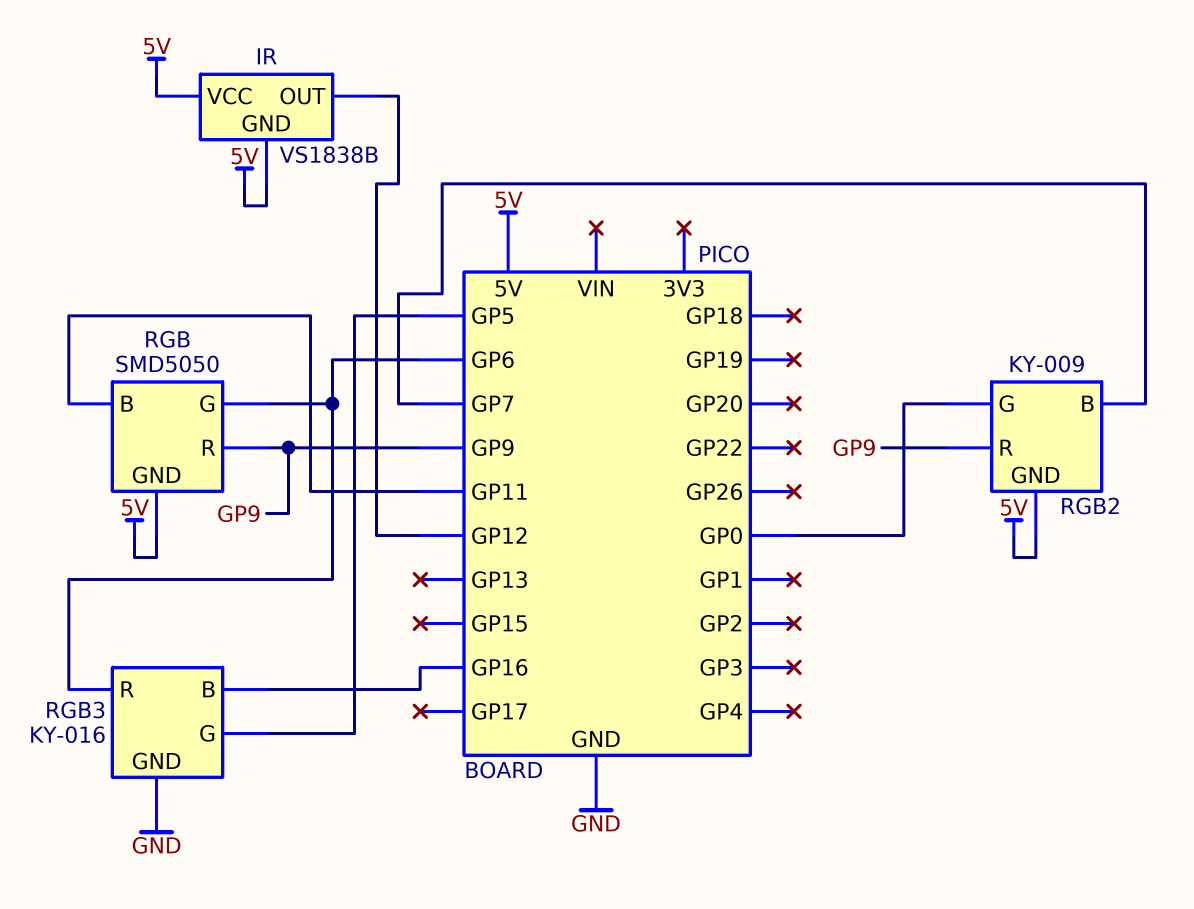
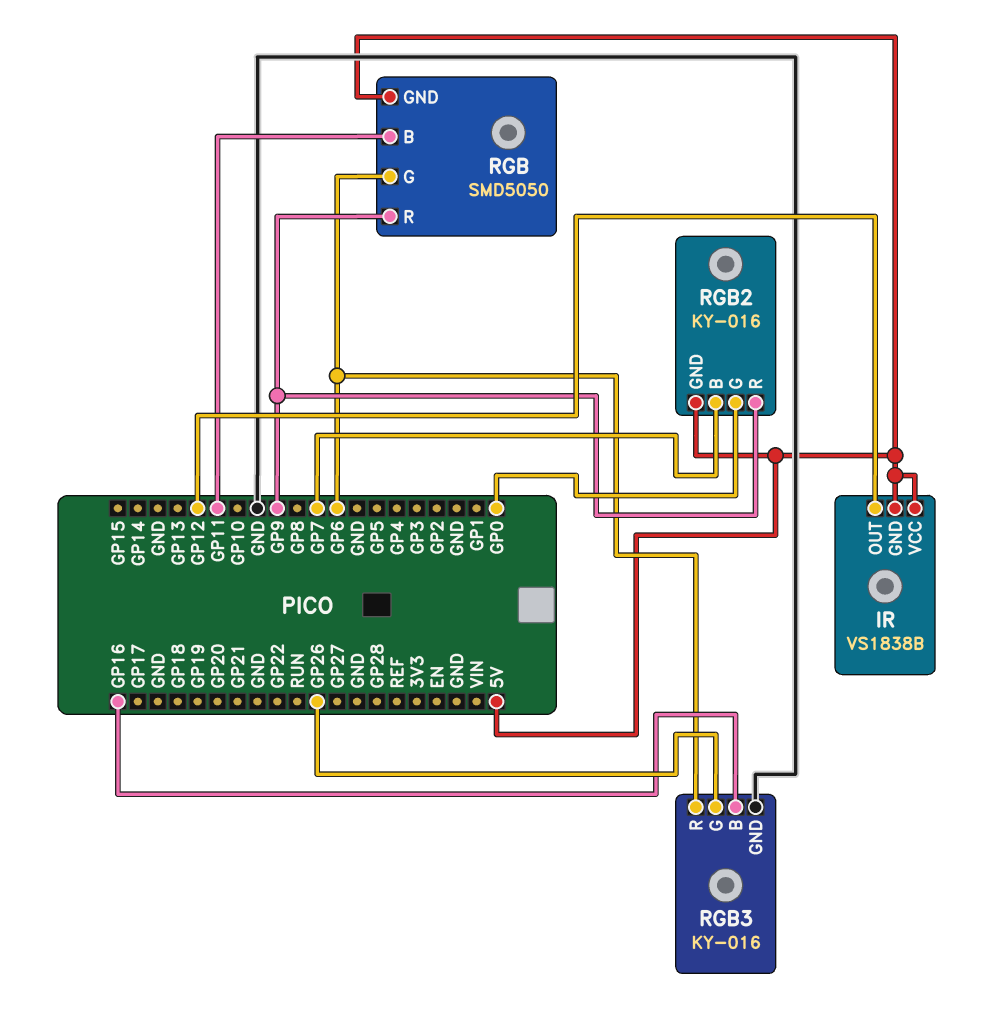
RGB2: KY-009 -> KY-016
RGB3 pin G: GP5 -> GP26

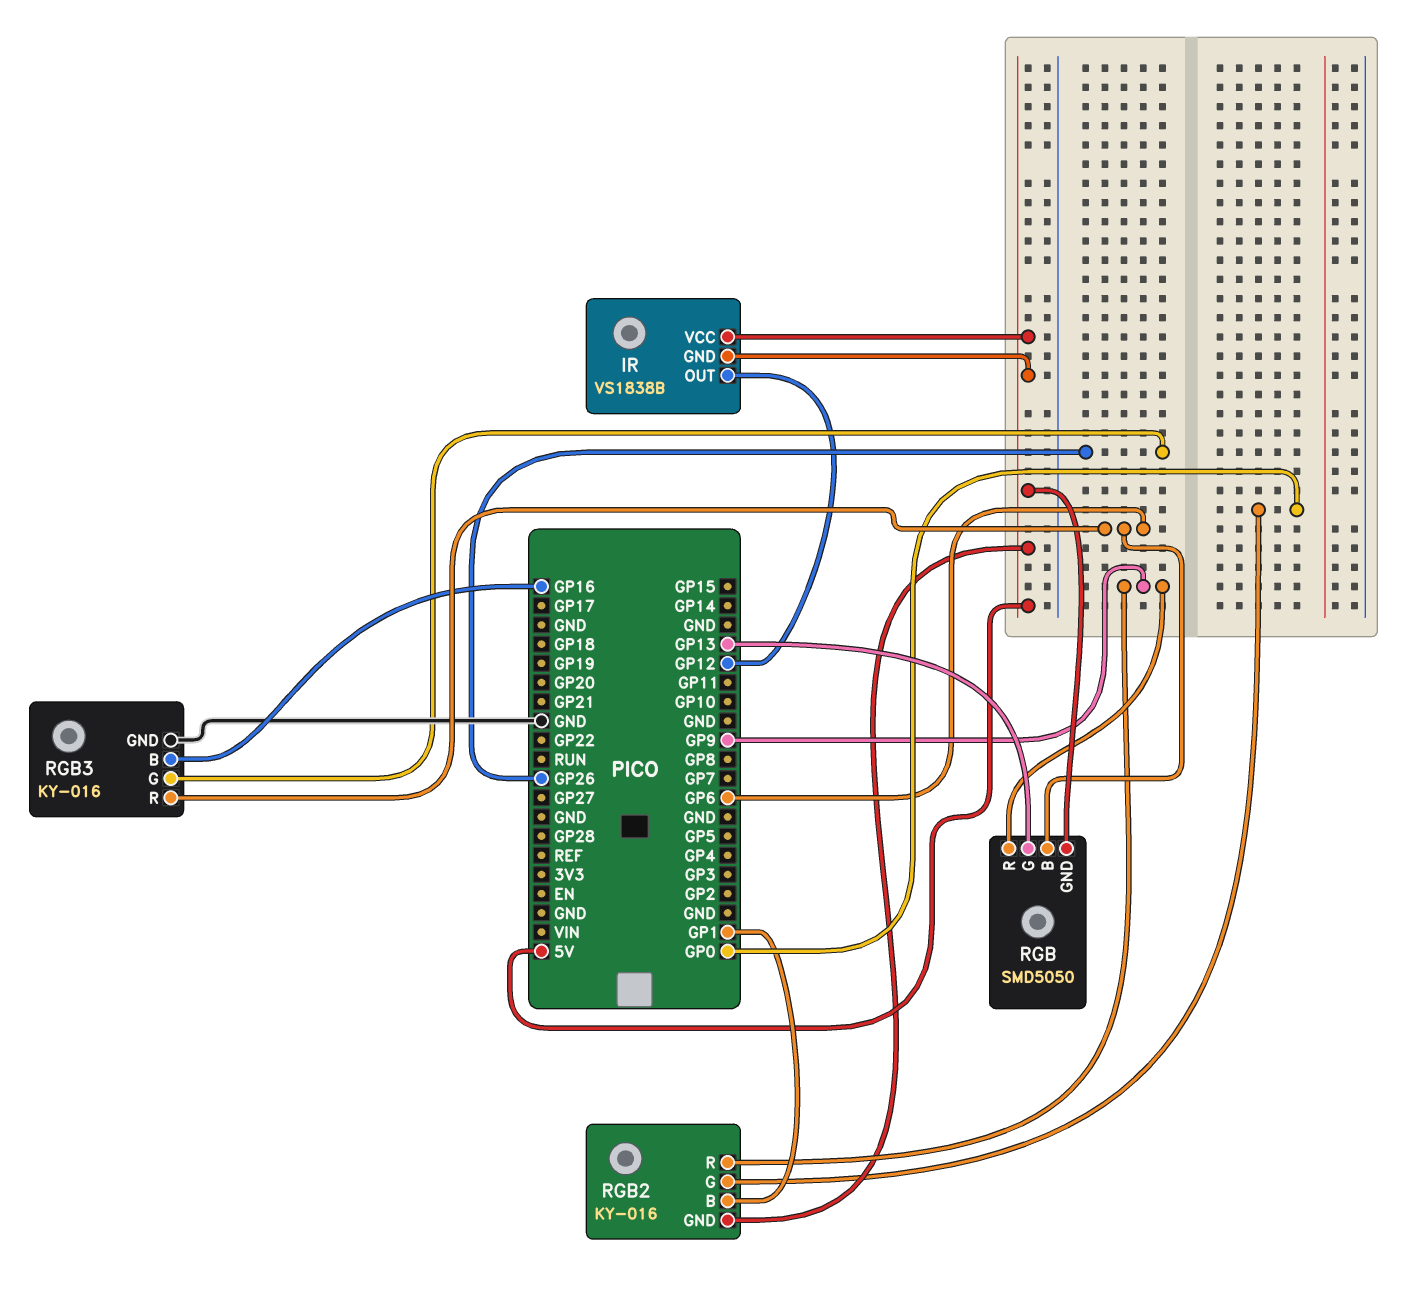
RGB pin B: GP11 -> GP6
RGB pin G: GP6 -> GP13
RGB2 pin B: GP7 -> GP1

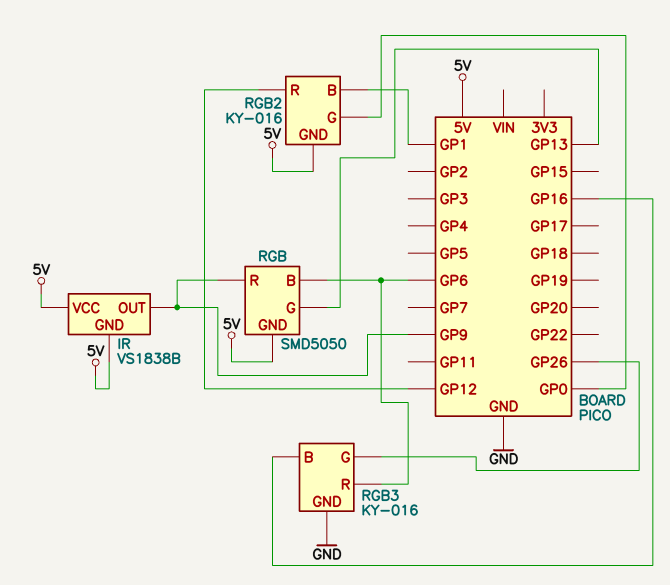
IR pin OUT: GP12 -> GP9
RGB2 pin R: GP9 -> GP12

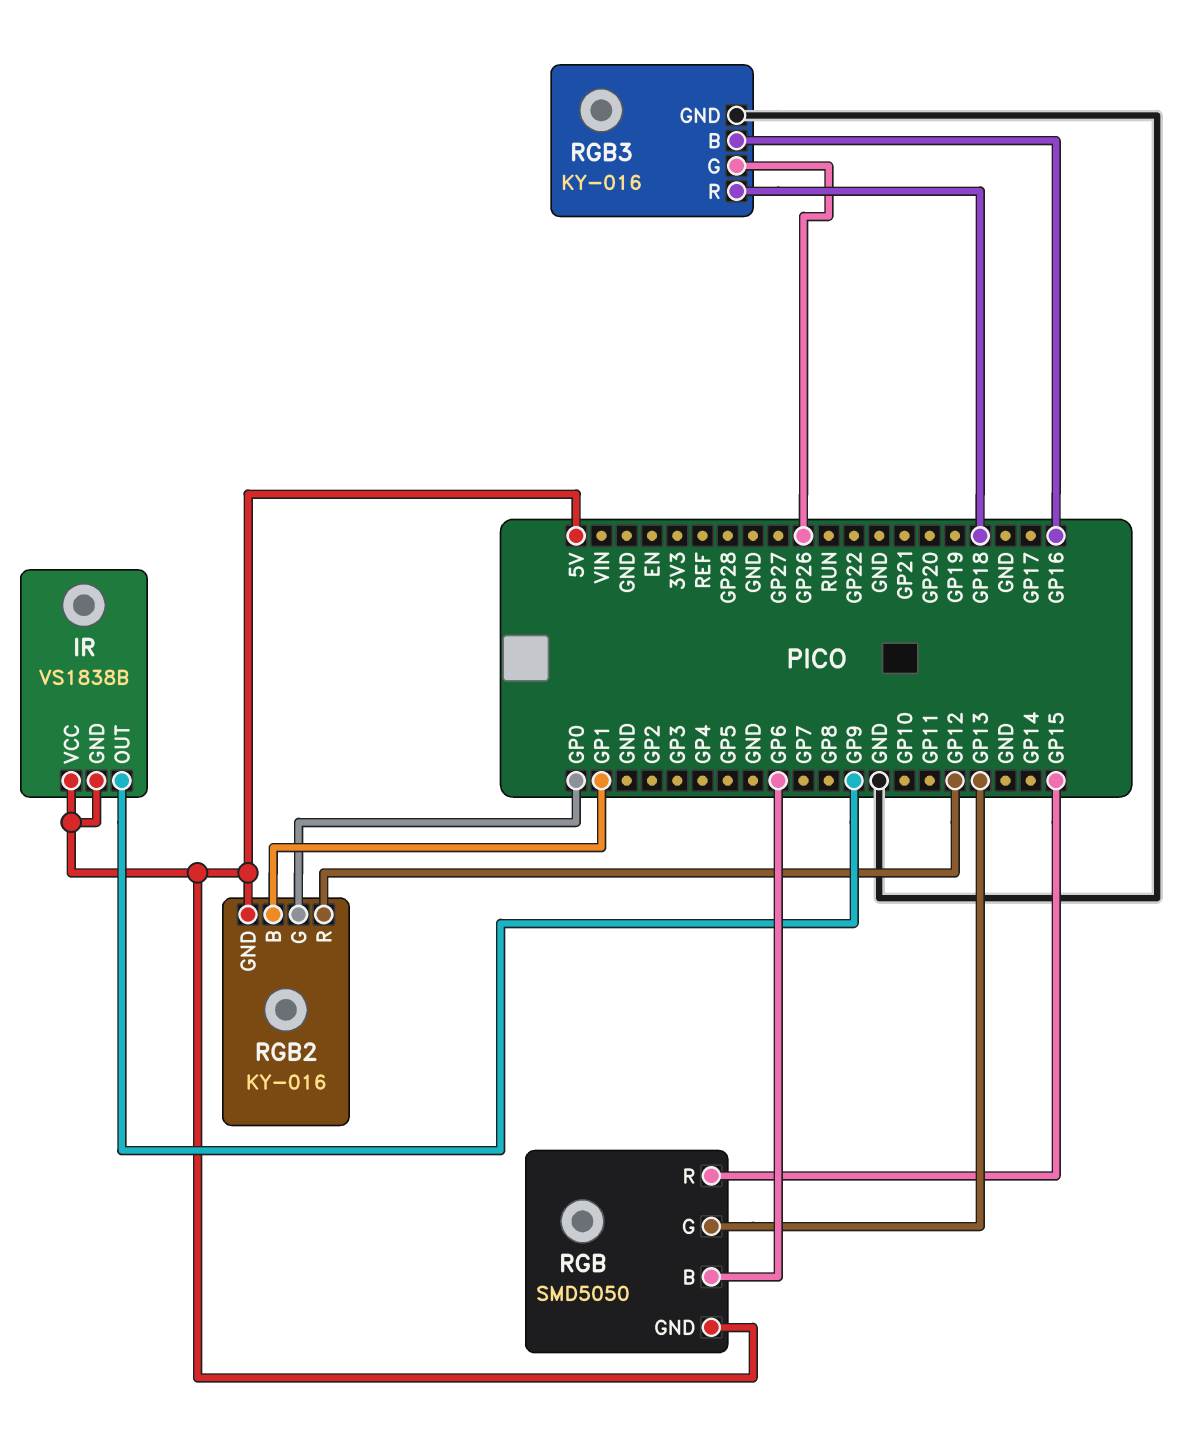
RGB pin R: GP9 -> GP15
RGB3 pin R: GP6 -> GP18

